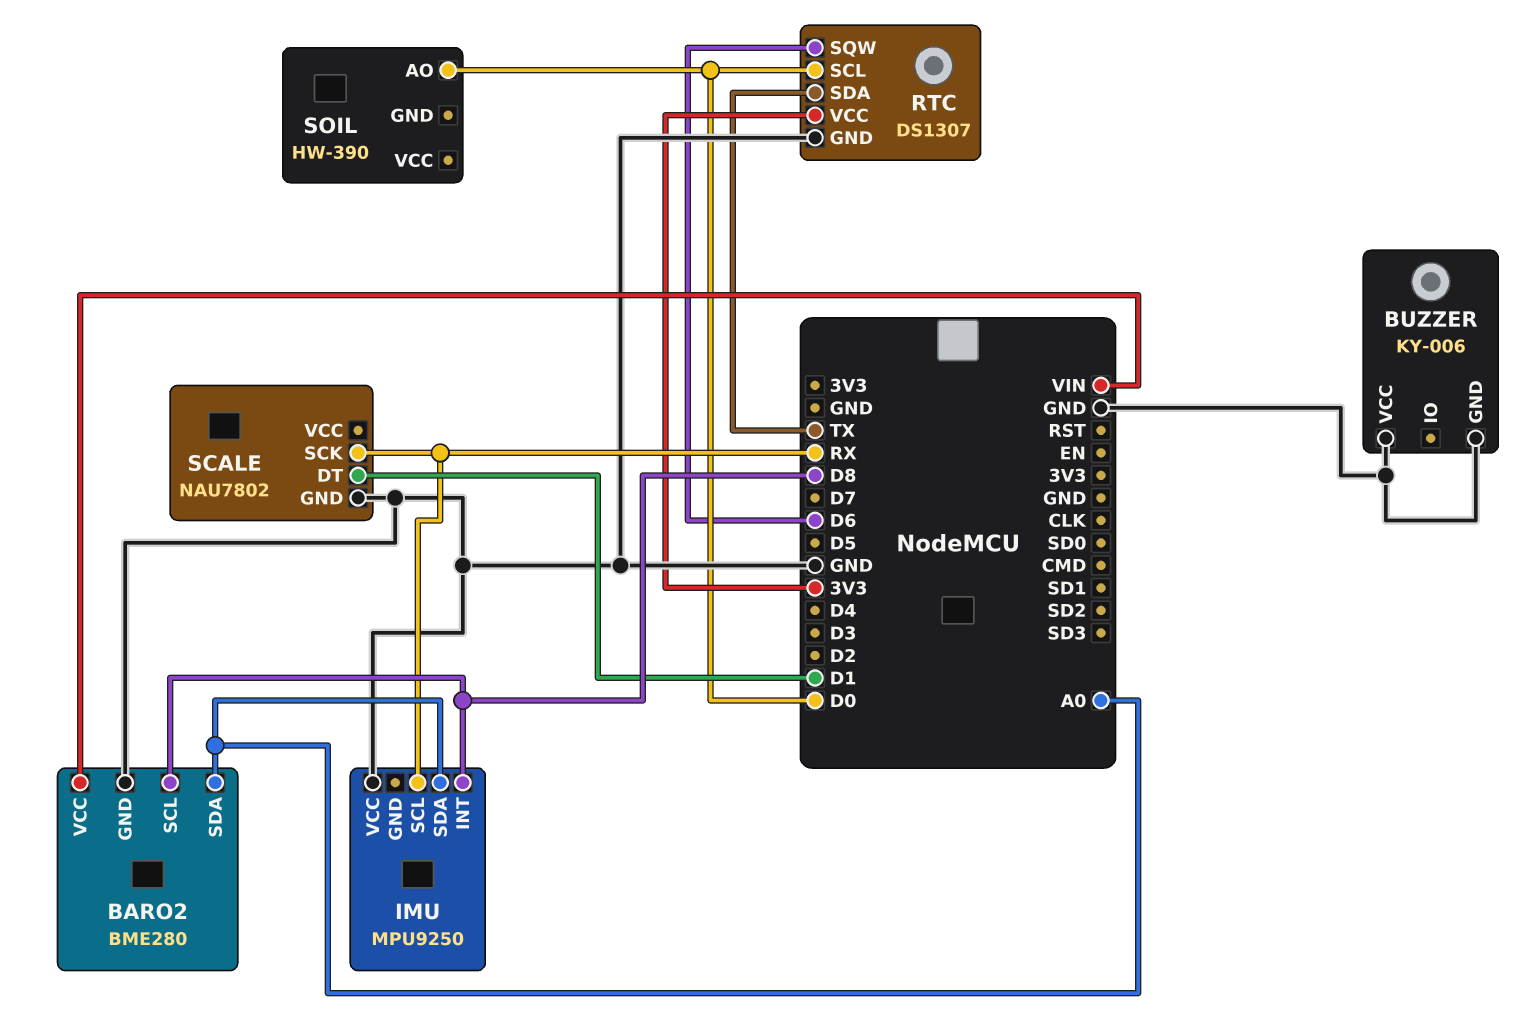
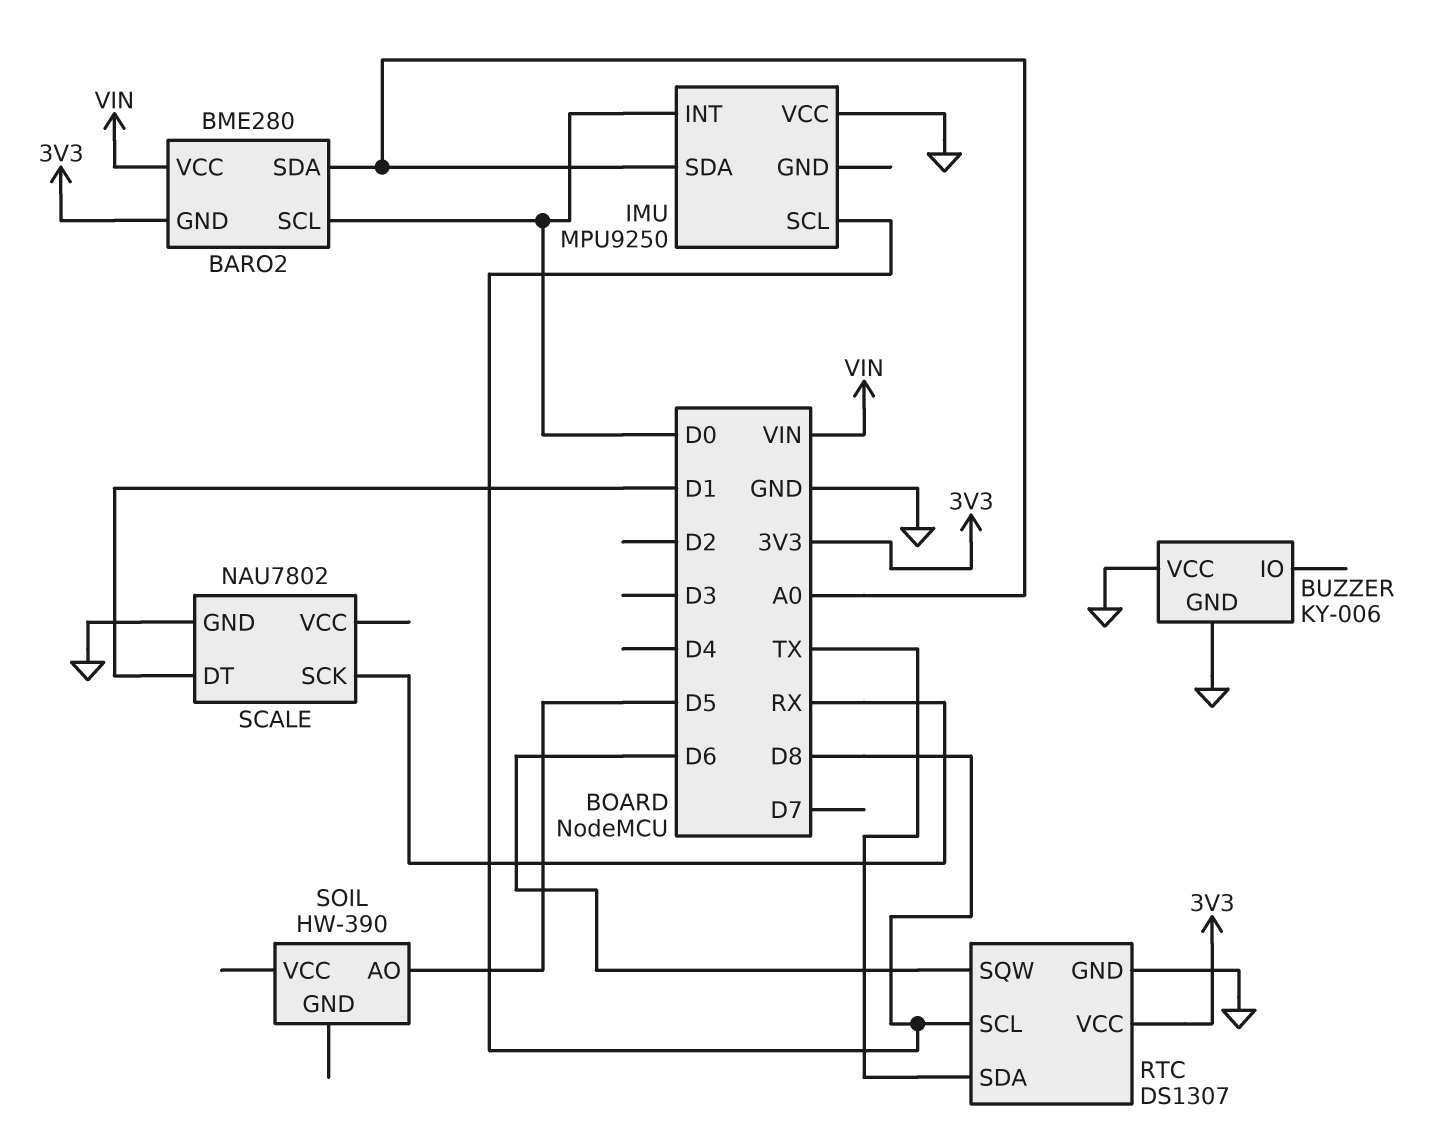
BARO2 pin GND: GND -> 3V3
BARO2 pin SCL: D8 -> D0
IMU pin INT: D8 -> D0
IMU pin SCL: RX -> D8
RTC pin SCL: D0 -> D8
SOIL pin AO: D0 -> D5

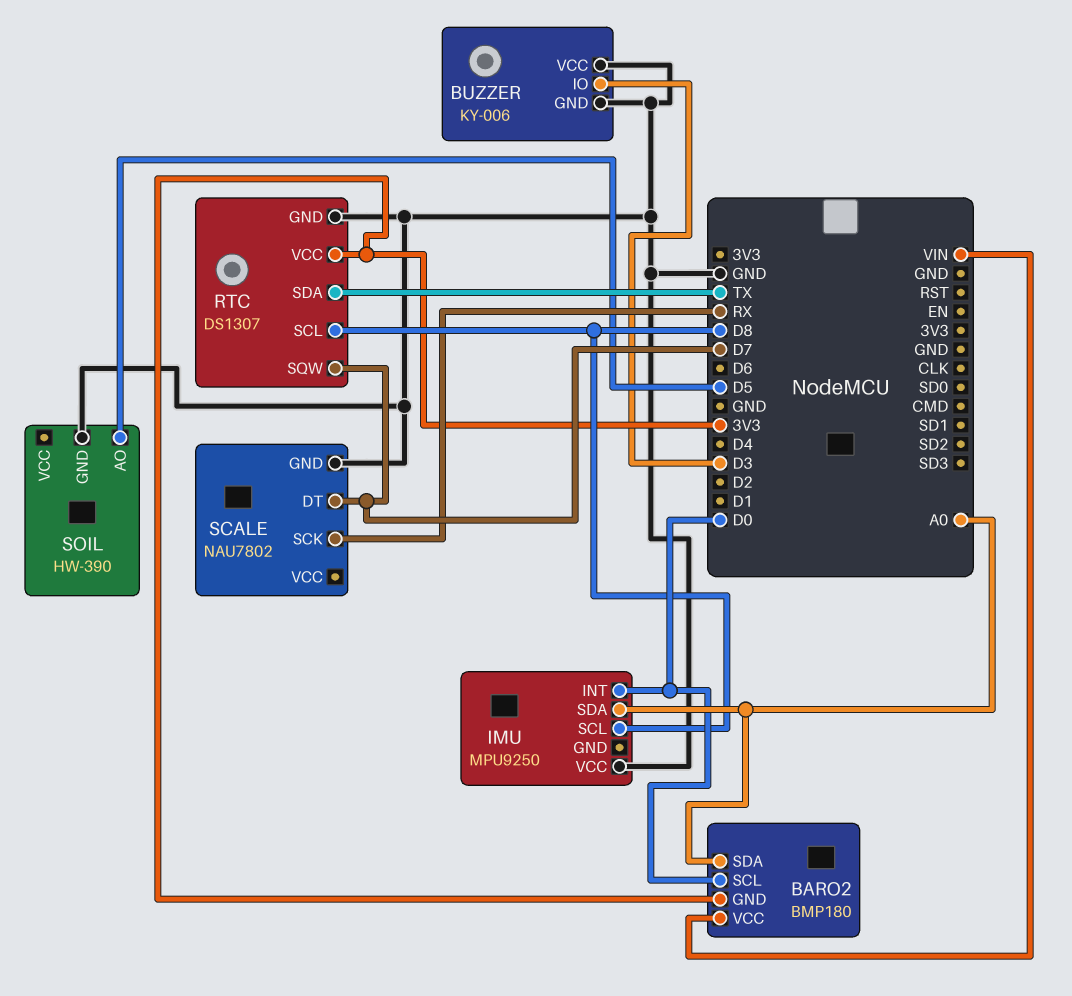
BARO2: BME280 -> BMP180
BUZZER pin IO: none -> D3
RTC pin SQW: D6 -> D7
SCALE pin DT: D1 -> D7
SOIL pin GND: none -> GND

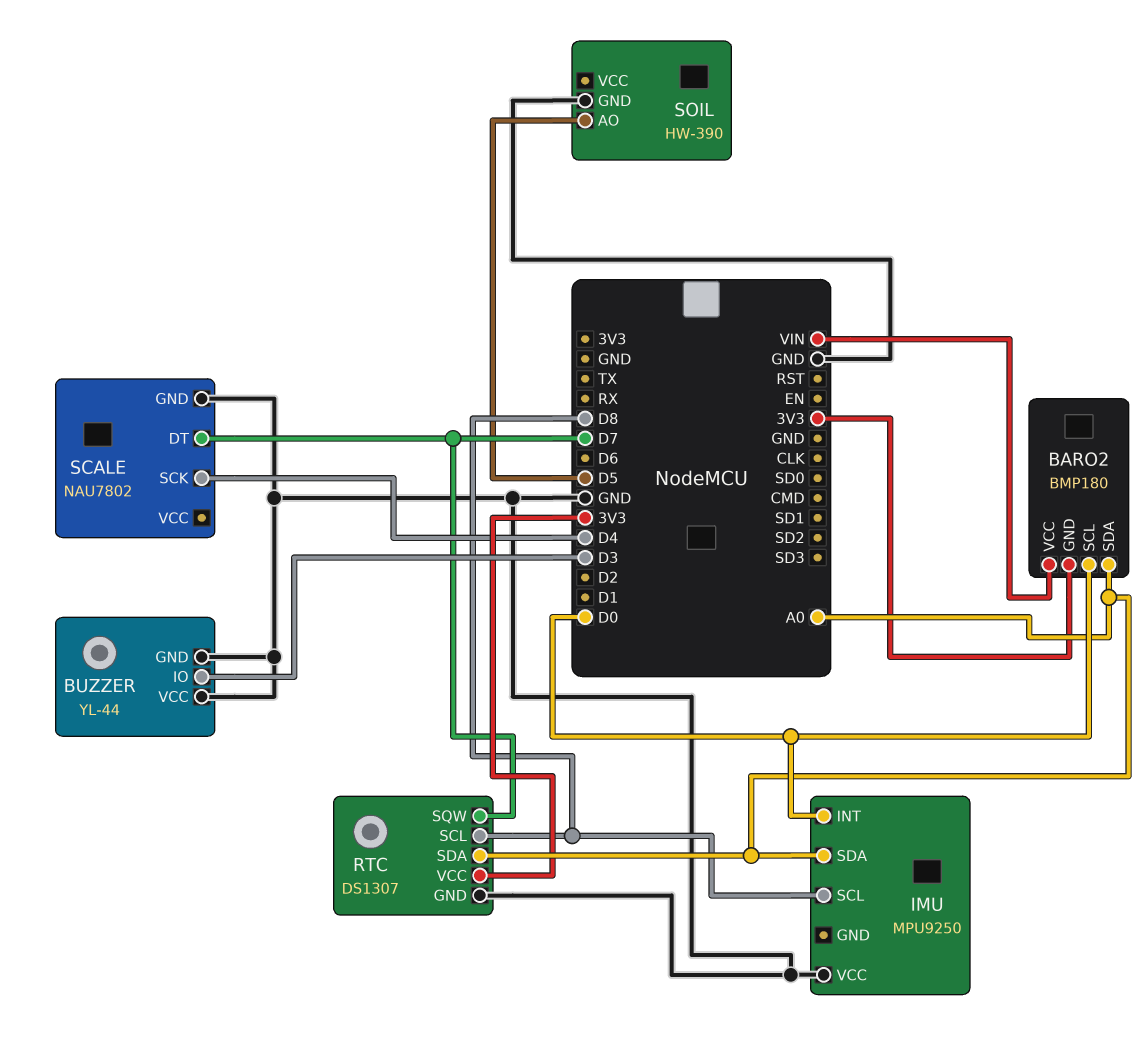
BUZZER: KY-006 -> YL-44
RTC pin SDA: TX -> A0
SCALE pin SCK: RX -> D4

